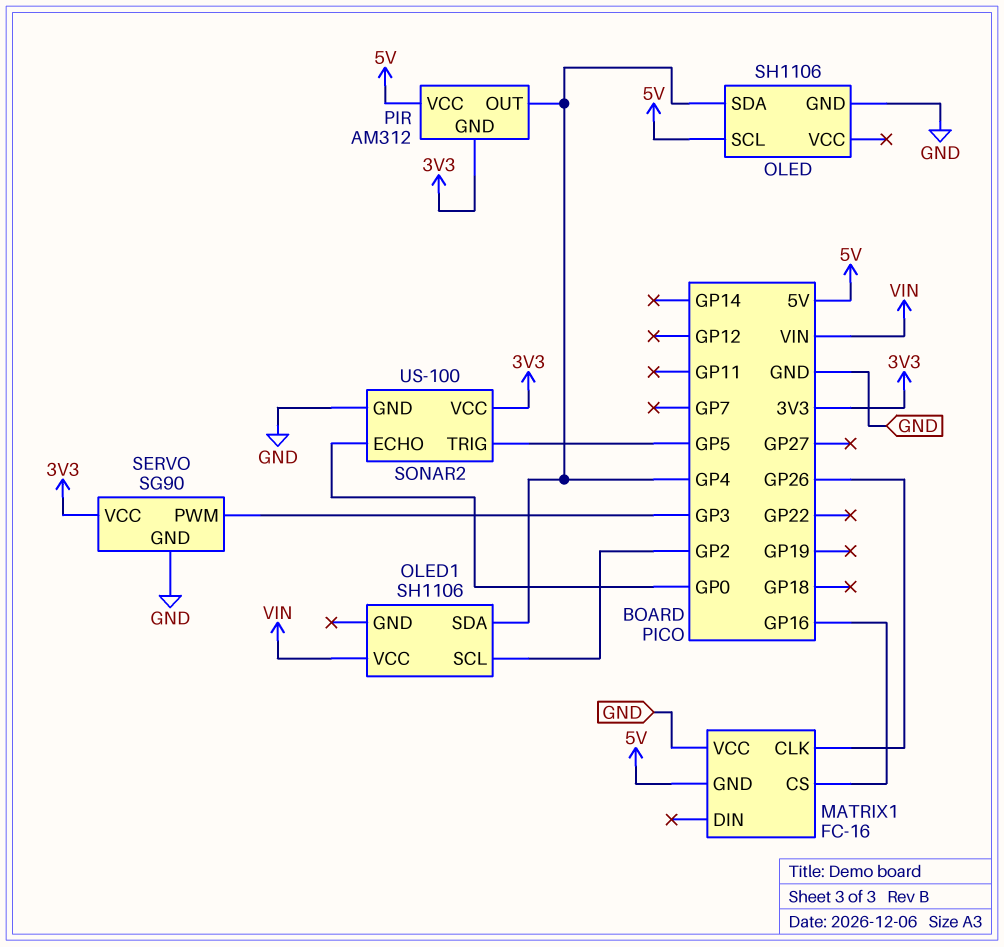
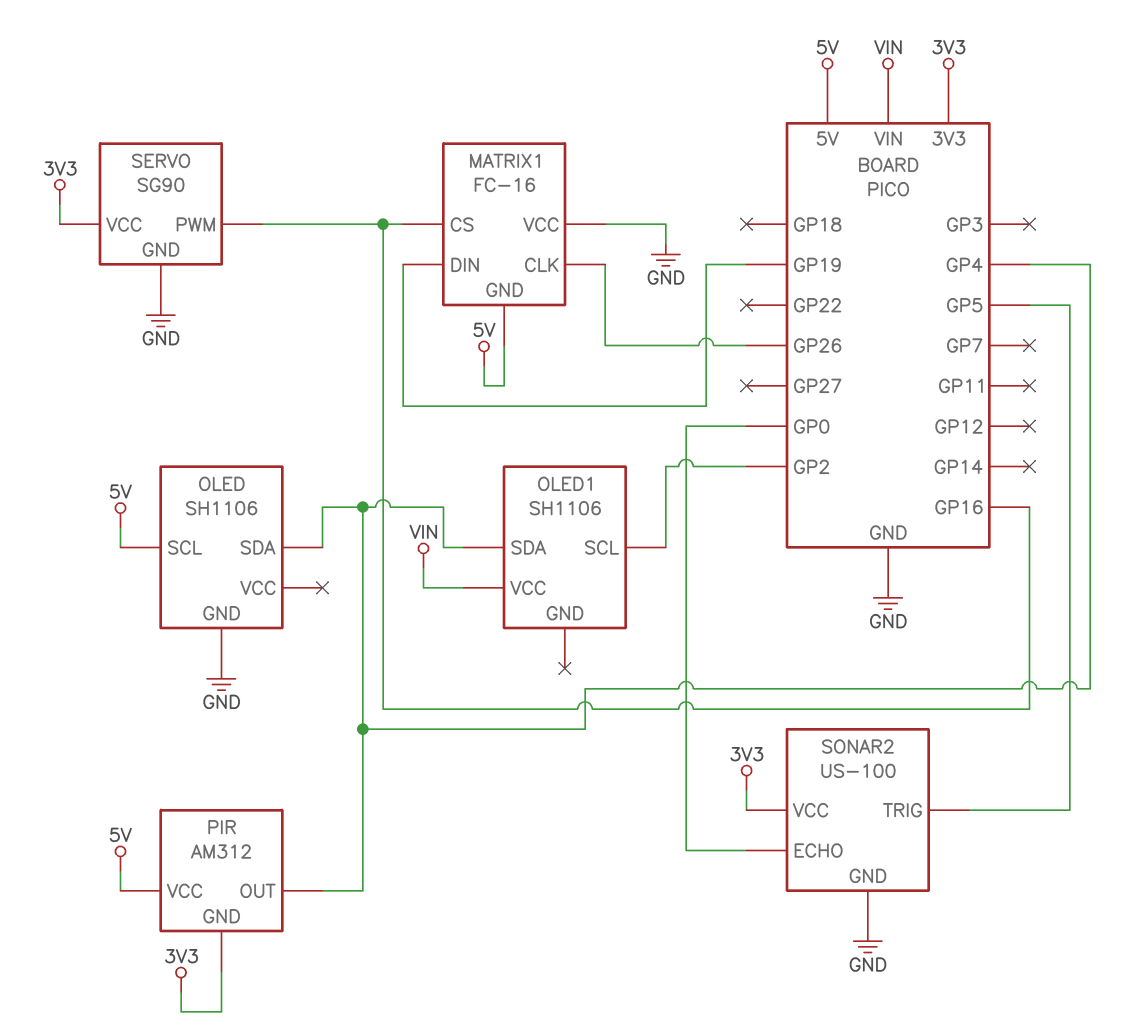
MATRIX1 pin DIN: none -> GP19
SERVO pin PWM: GP3 -> GP16

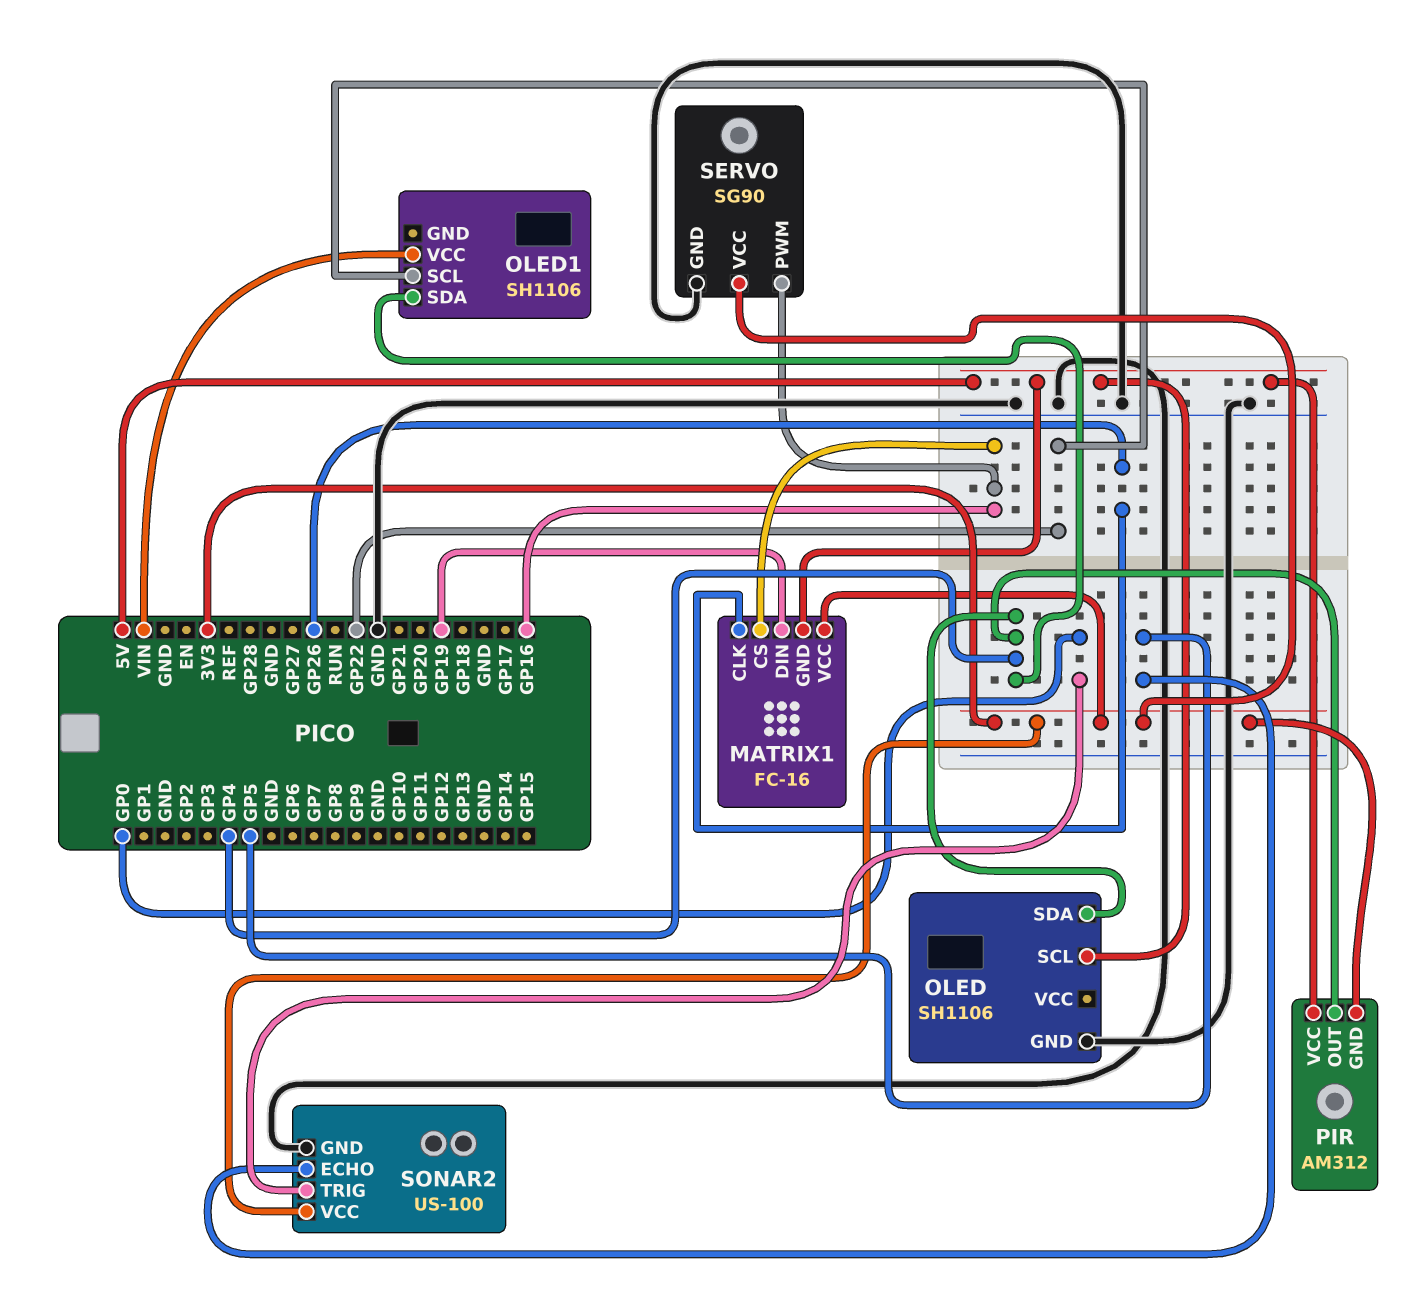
MATRIX1 pin VCC: GND -> 3V3
OLED1 pin SCL: GP2 -> GP22
SONAR2 pin ECHO: GP0 -> GP5
SONAR2 pin TRIG: GP5 -> GP0

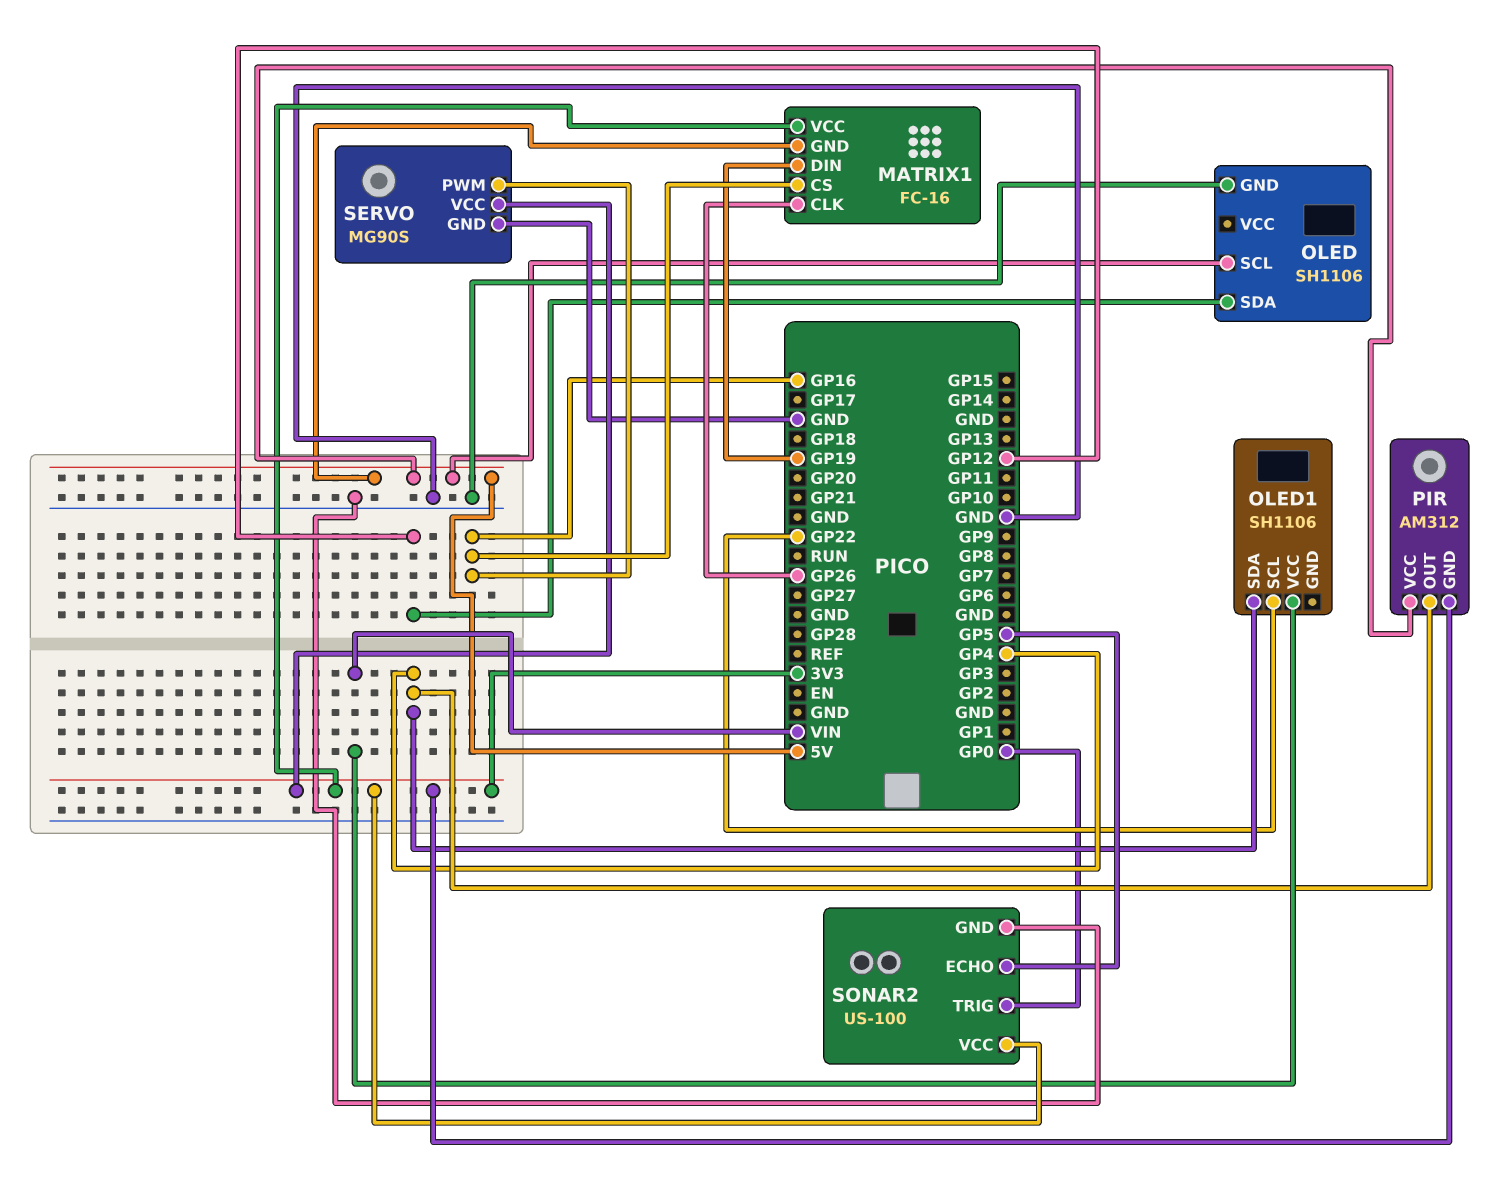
OLED pin SDA: GP4 -> GP12
SERVO: SG90 -> MG90S

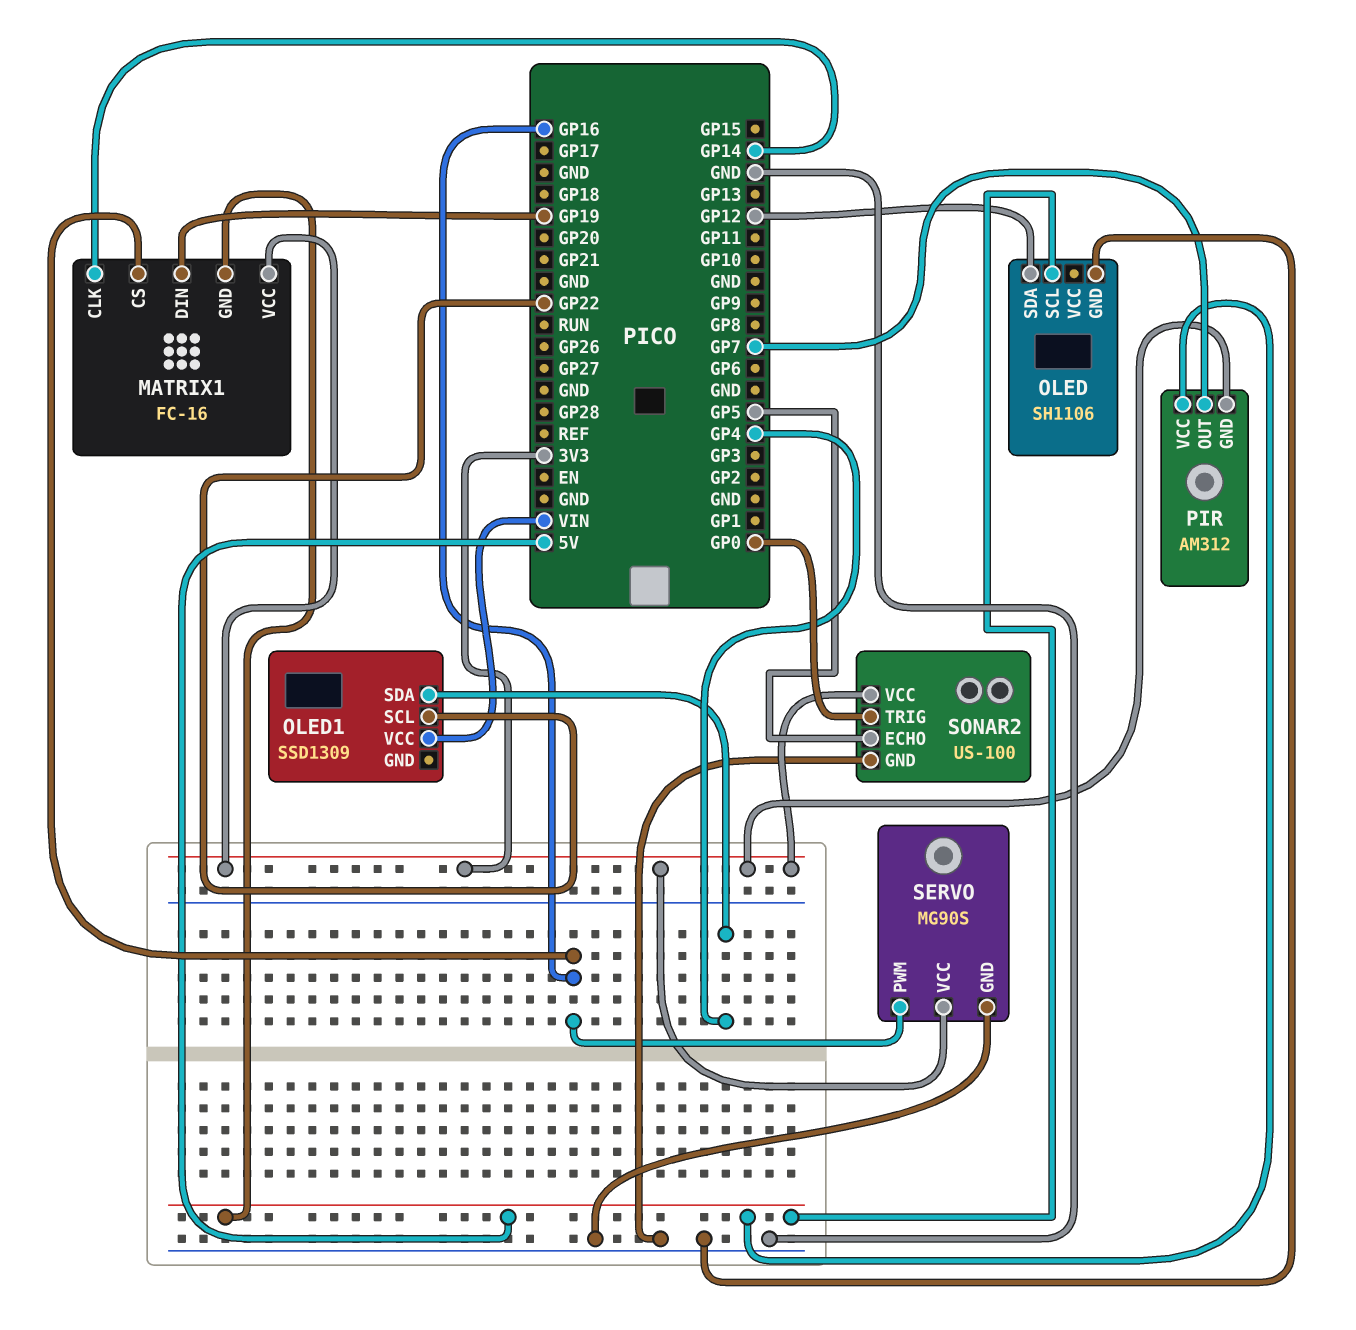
MATRIX1 pin CLK: GP26 -> GP14
OLED1: SH1106 -> SSD1309
PIR pin OUT: GP4 -> GP7

